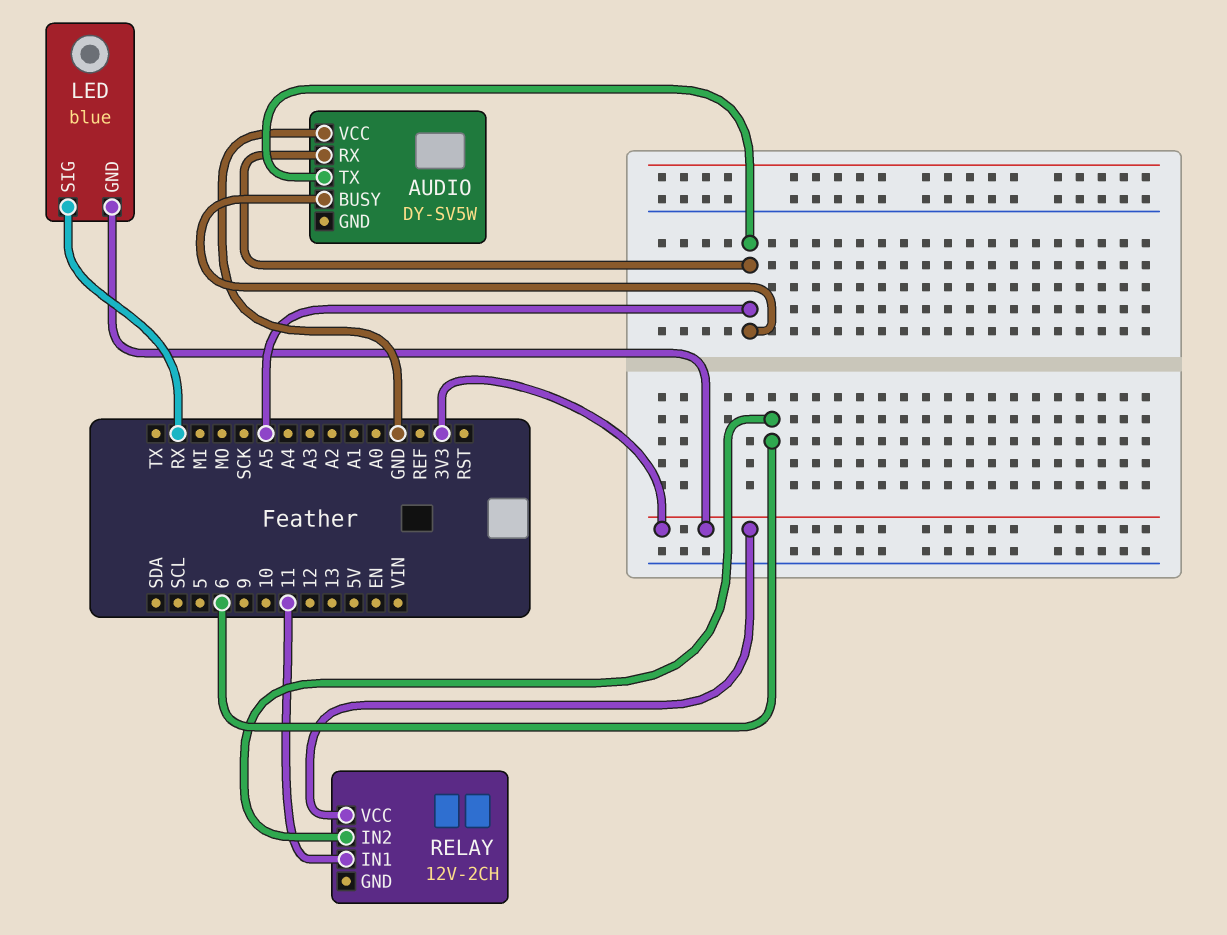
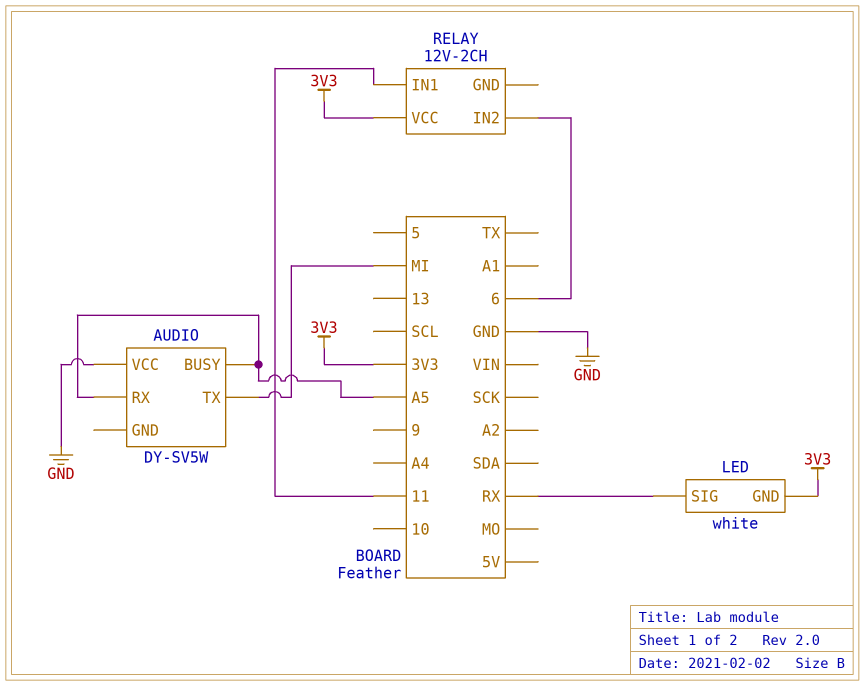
AUDIO pin TX: A5 -> MI
LED: blue -> white

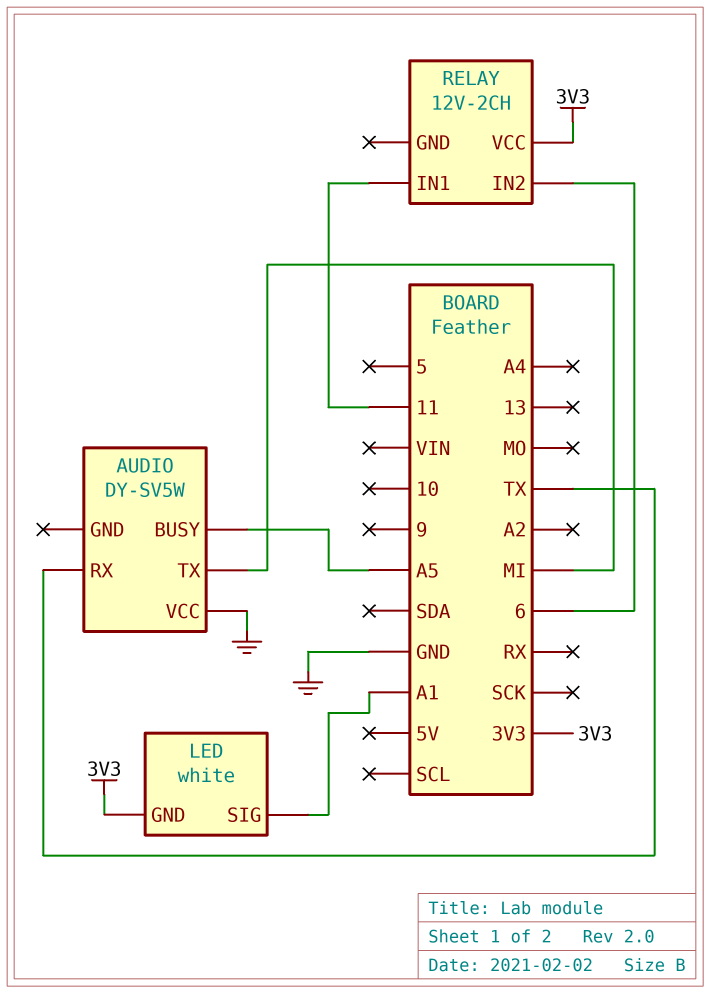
AUDIO pin RX: A5 -> TX
LED pin SIG: RX -> A1

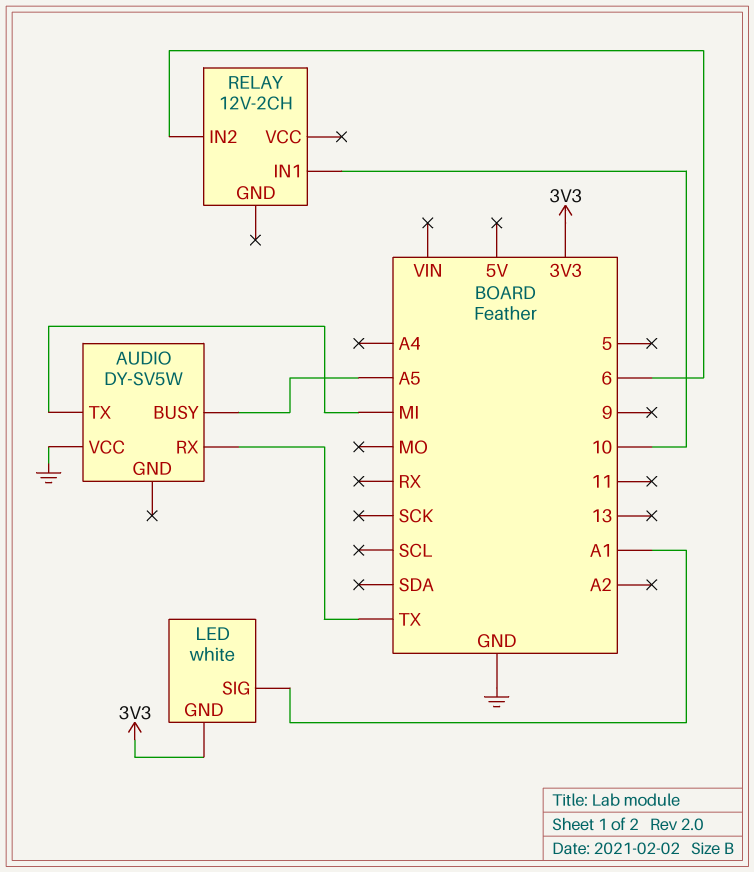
RELAY pin IN1: 11 -> 10
RELAY pin VCC: 3V3 -> none

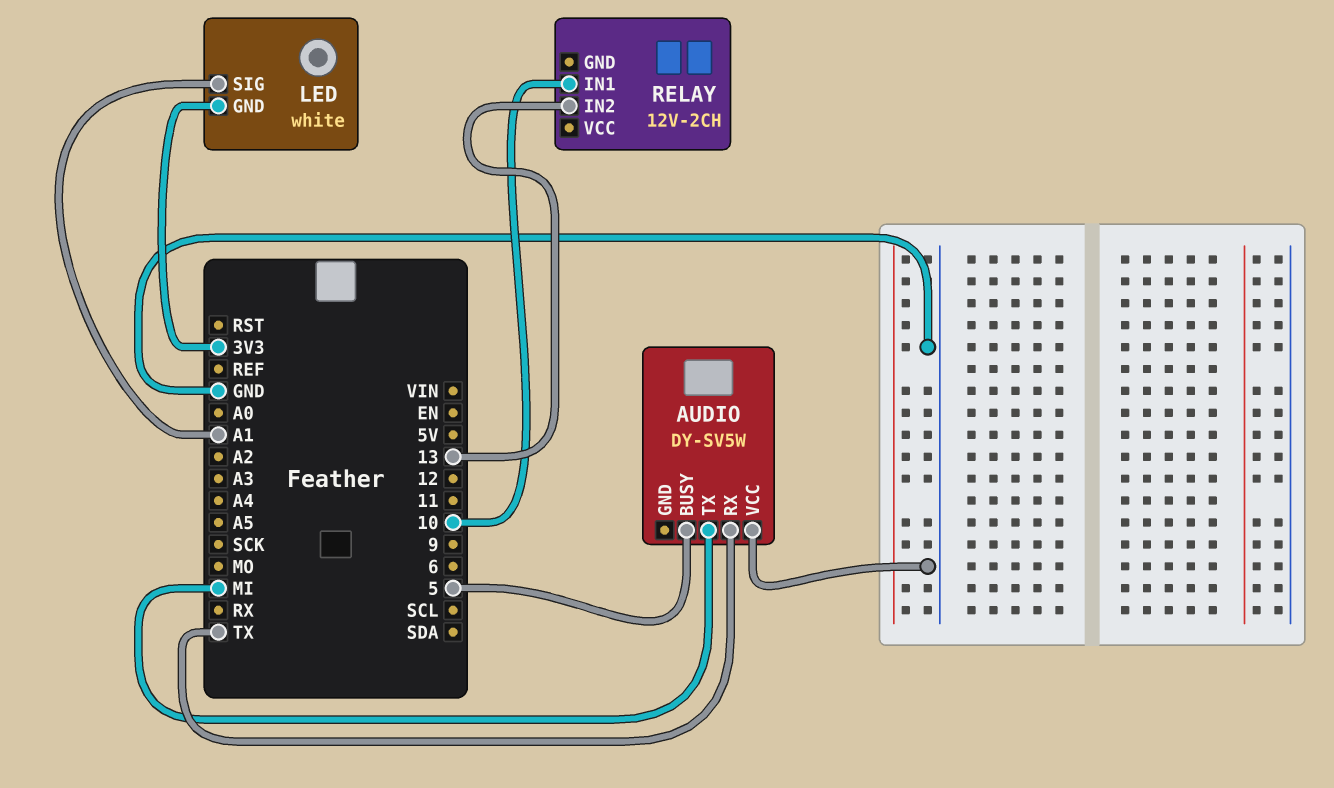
AUDIO pin BUSY: A5 -> 5
RELAY pin IN2: 6 -> 13

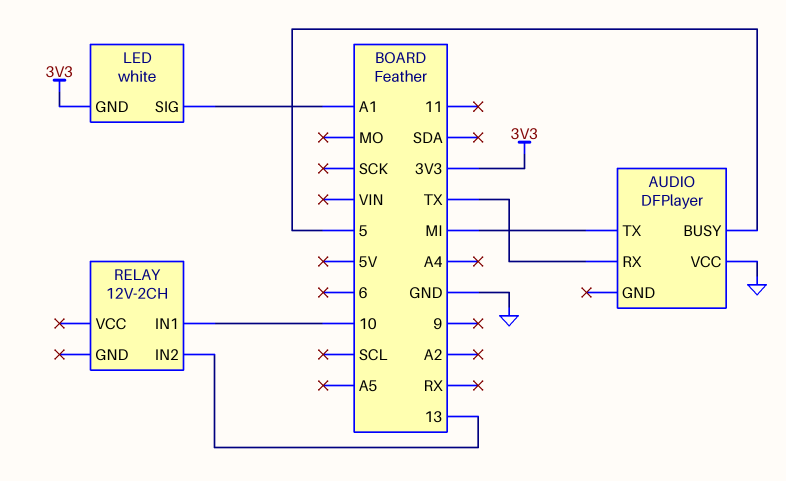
AUDIO: DY-SV5W -> DFPlayer

